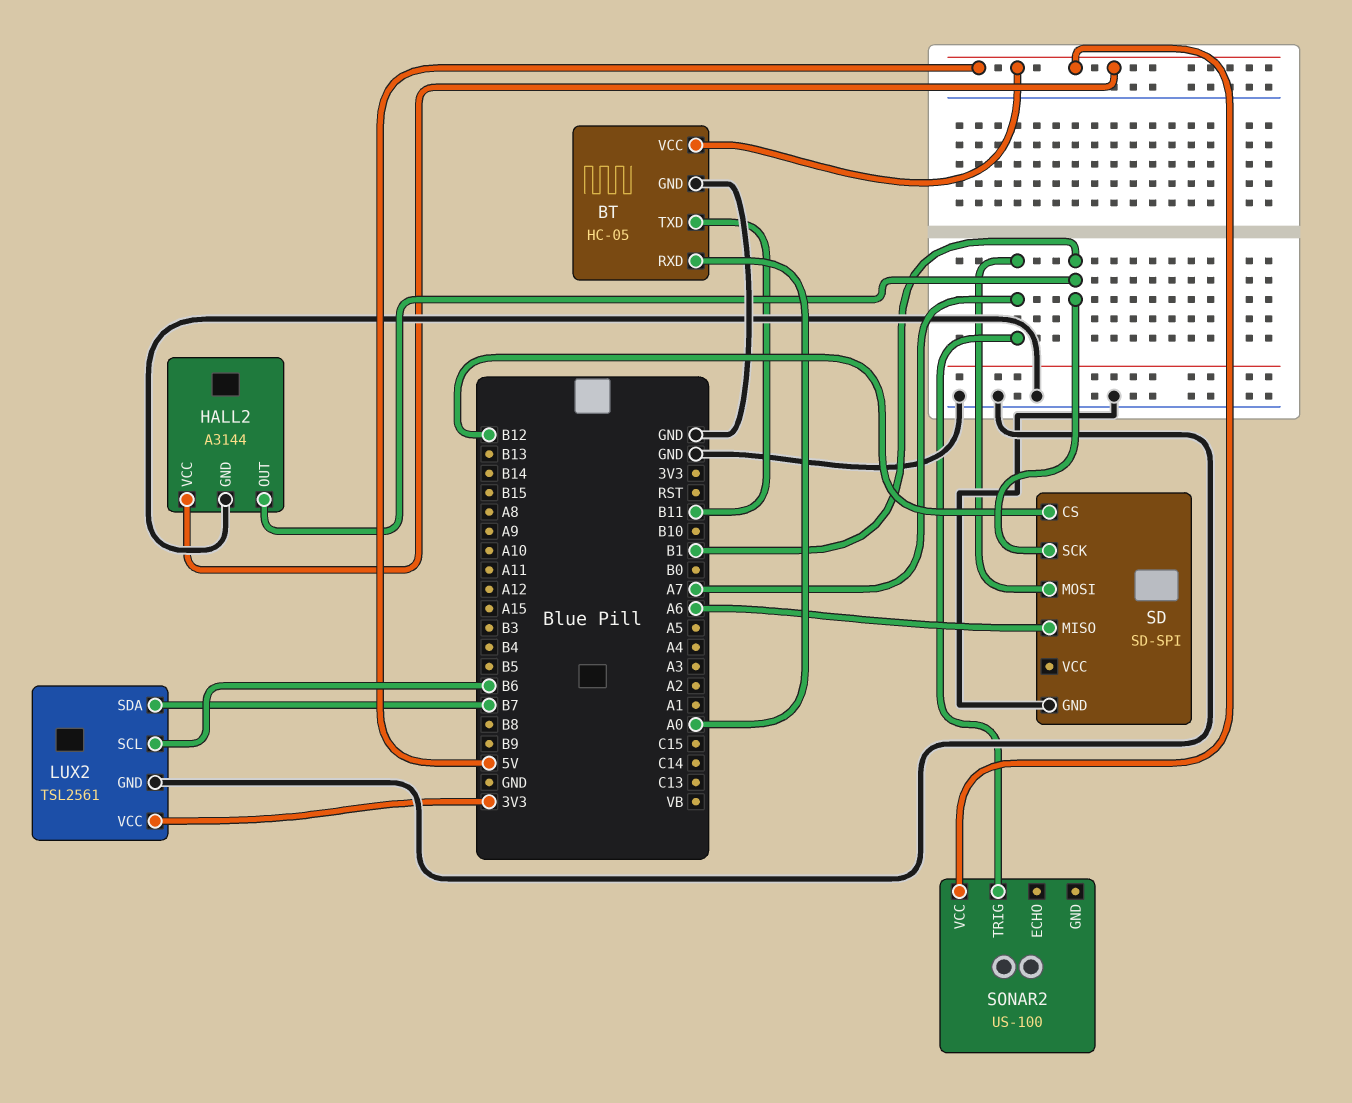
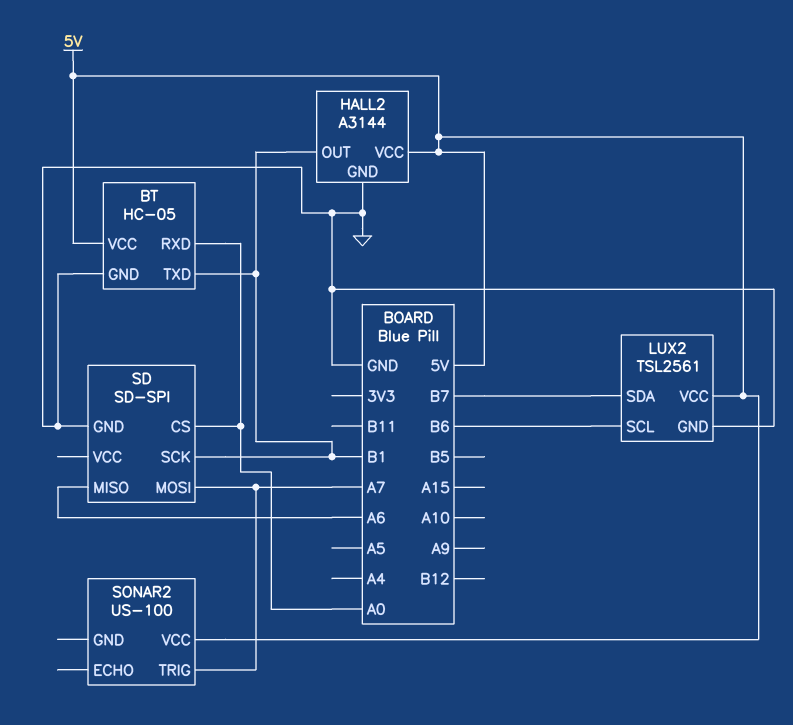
BT pin TXD: B11 -> B1
LUX2 pin VCC: 3V3 -> 5V
SD pin CS: B12 -> A0

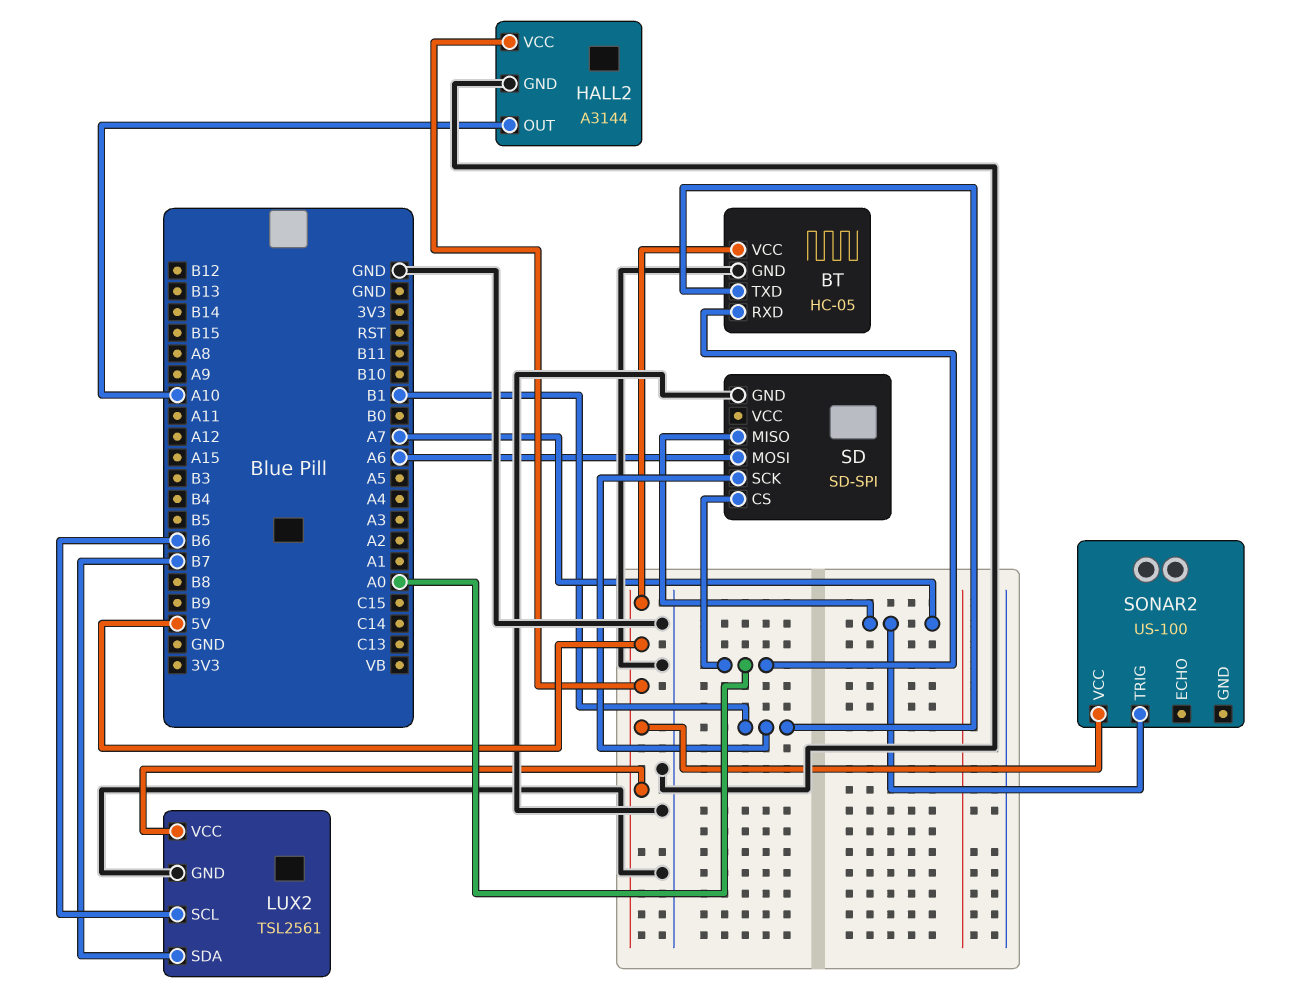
HALL2 pin OUT: B1 -> A10
SD pin MISO: A6 -> A7
SD pin MOSI: A7 -> A6

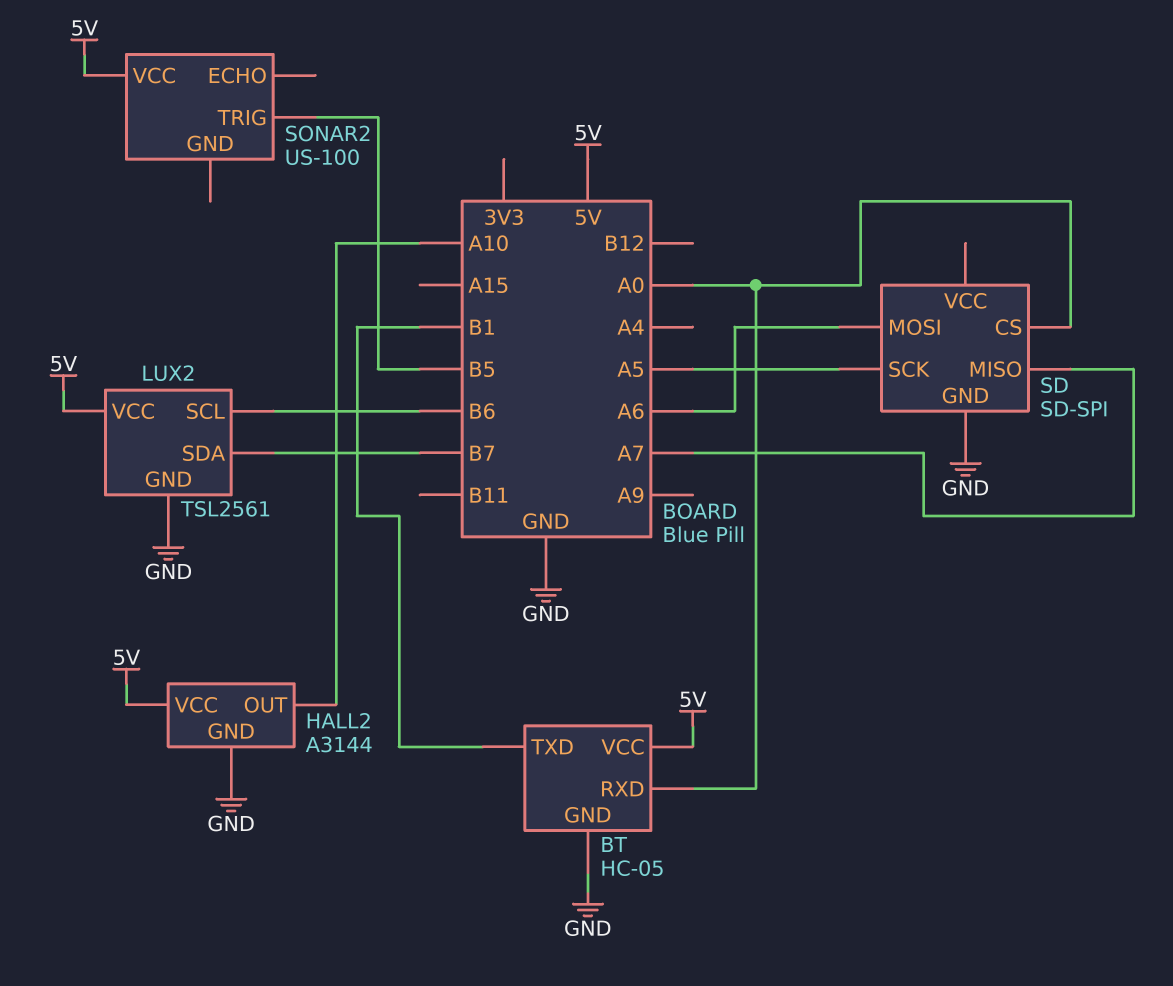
SD pin SCK: B1 -> A5
SONAR2 pin TRIG: A7 -> B5

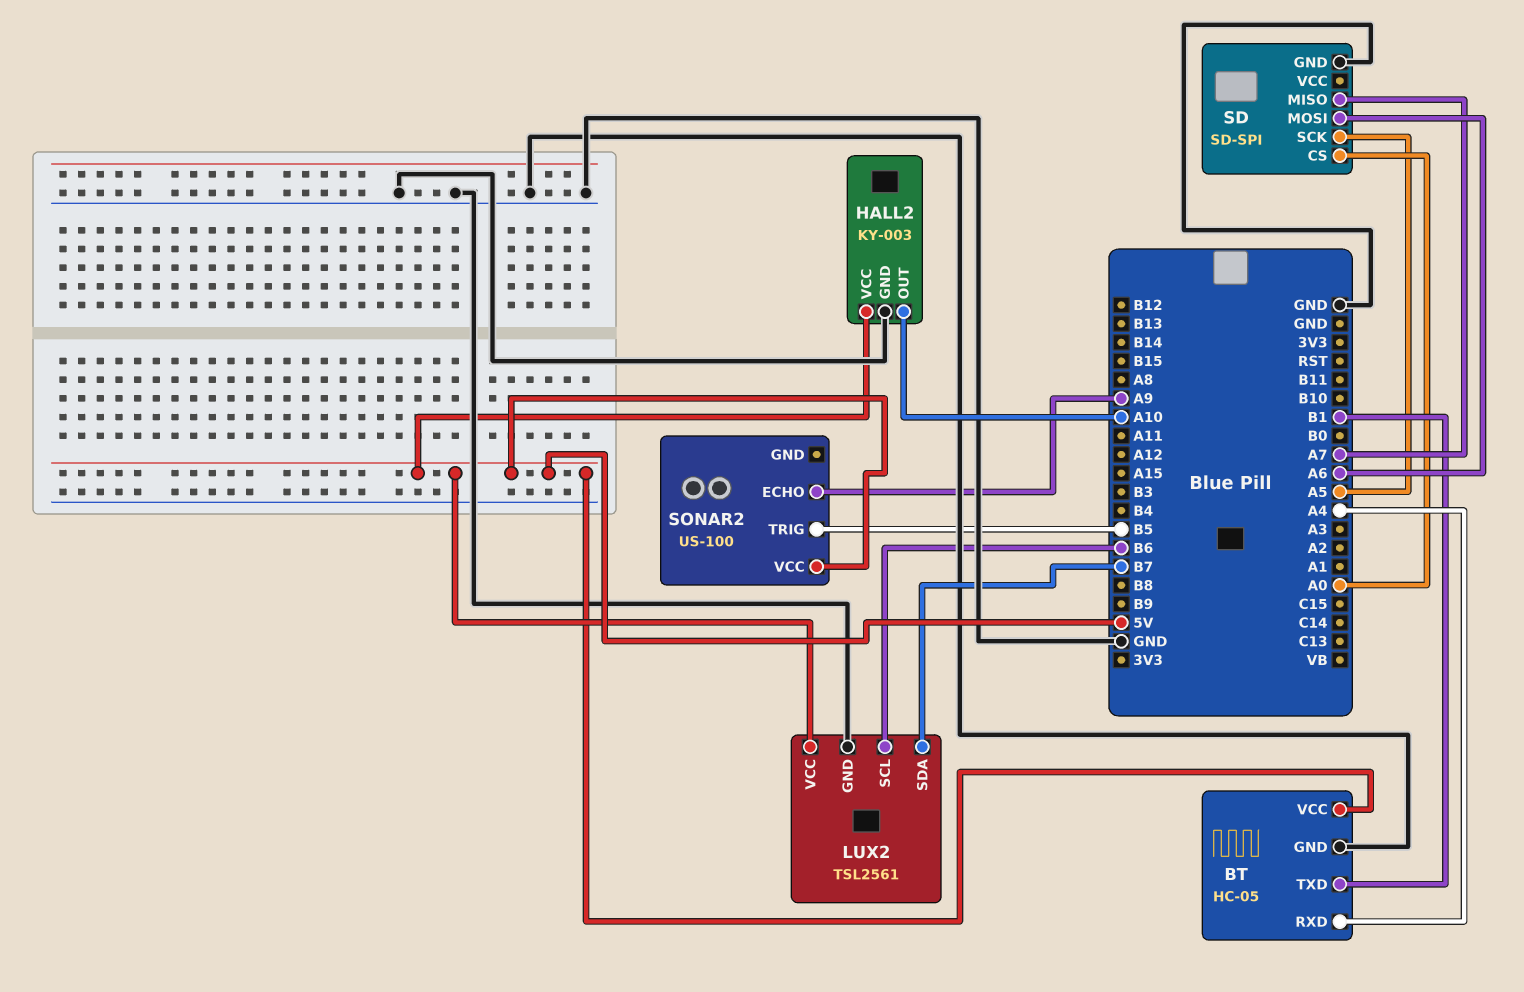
BT pin RXD: A0 -> A4
HALL2: A3144 -> KY-003
SONAR2 pin ECHO: none -> A9

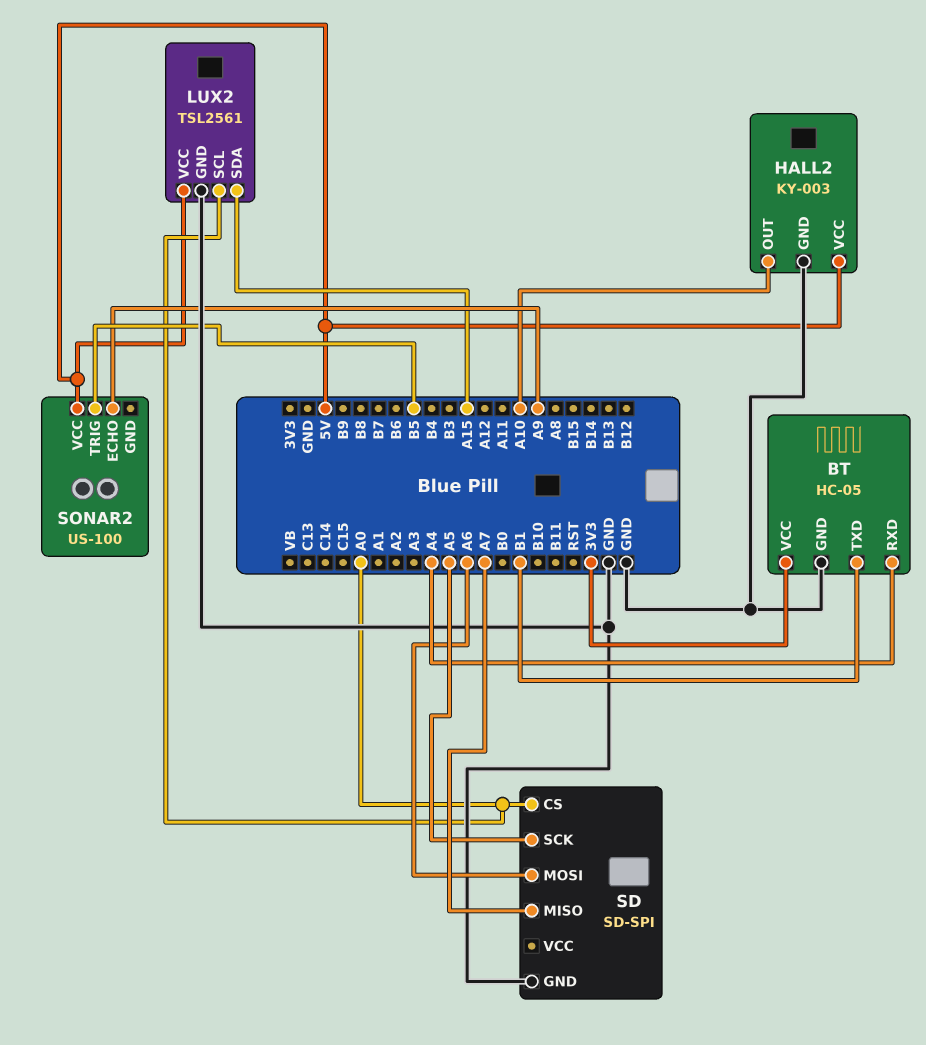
BT pin VCC: 5V -> 3V3
LUX2 pin SCL: B6 -> A0
LUX2 pin SDA: B7 -> A15

